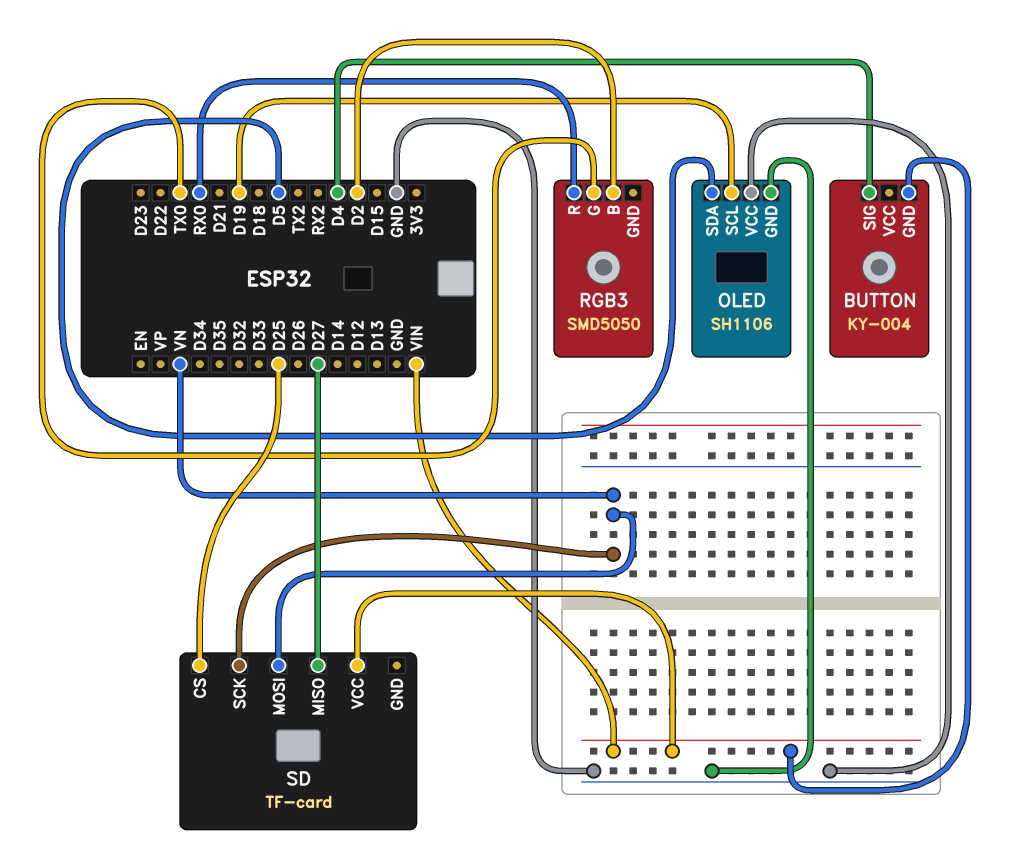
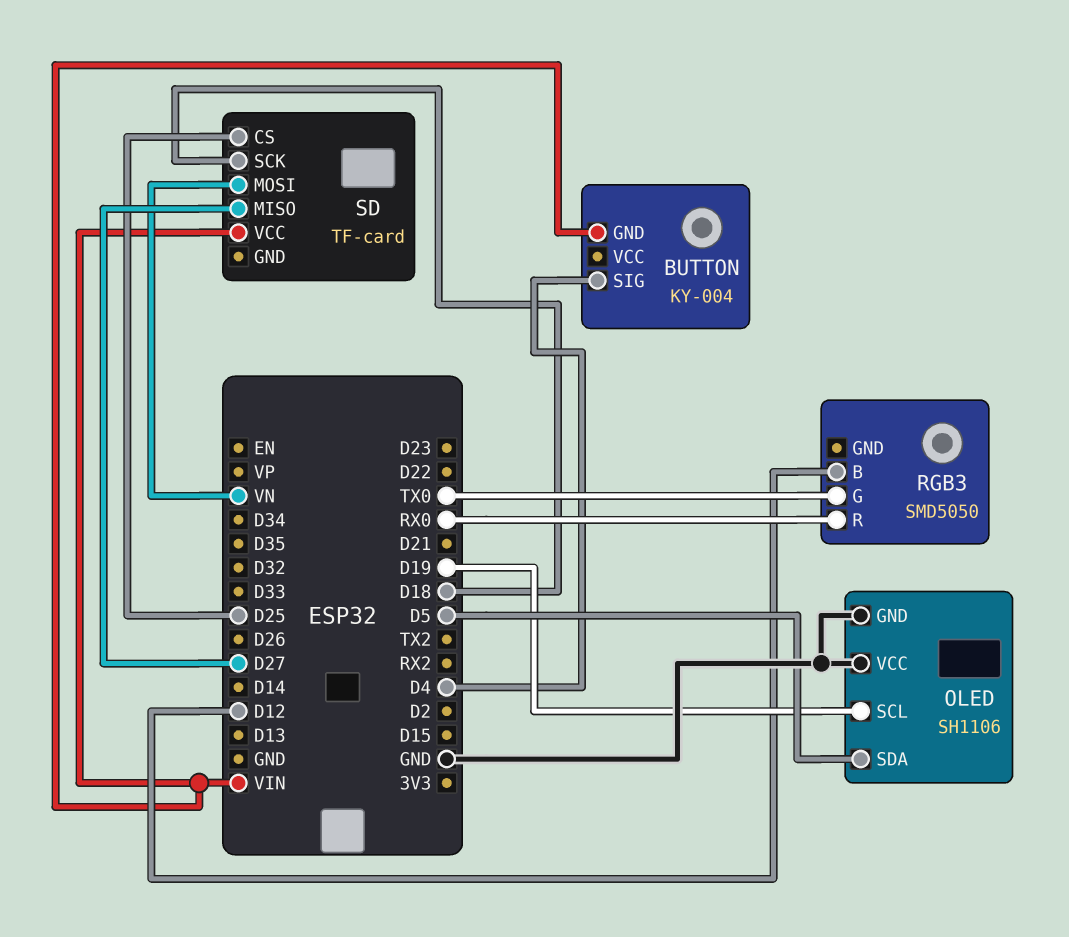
RGB3 pin B: D2 -> D12
SD pin SCK: VN -> D18

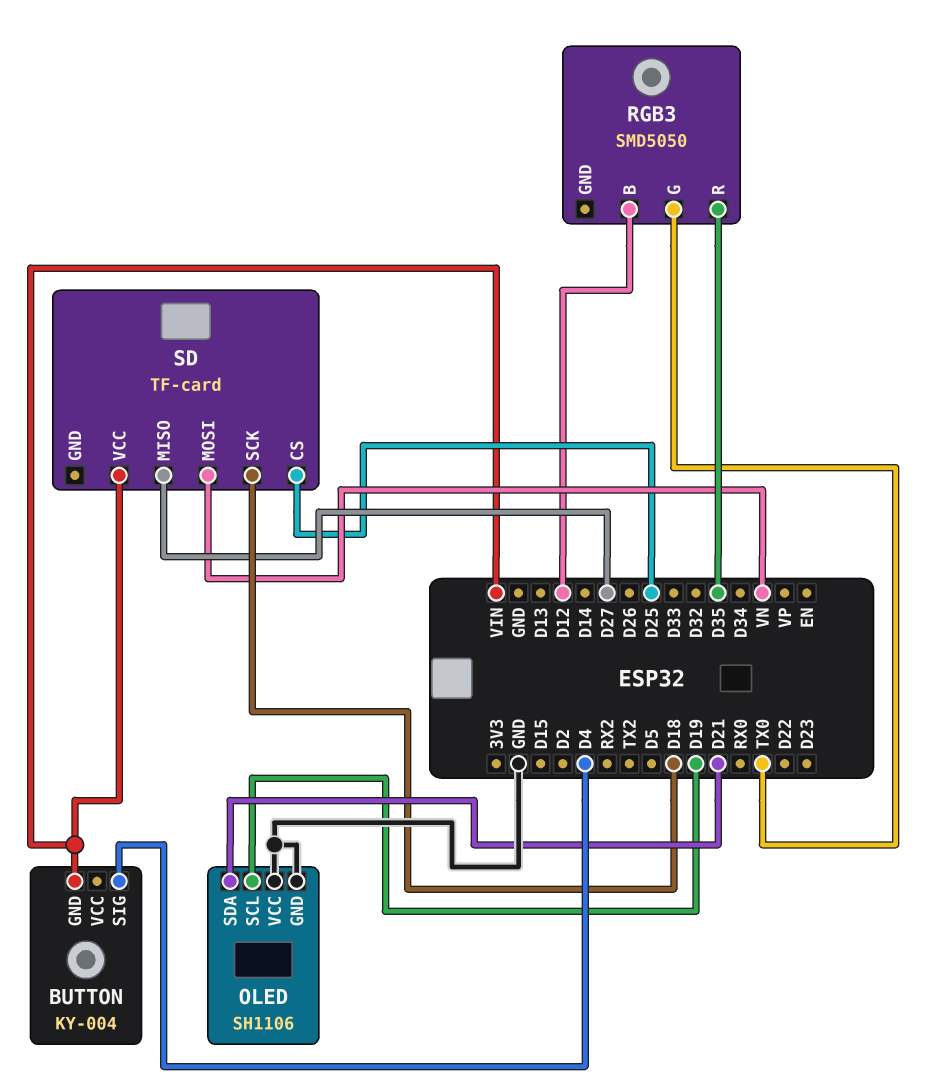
OLED pin SDA: D5 -> D21
RGB3 pin R: RX0 -> D35

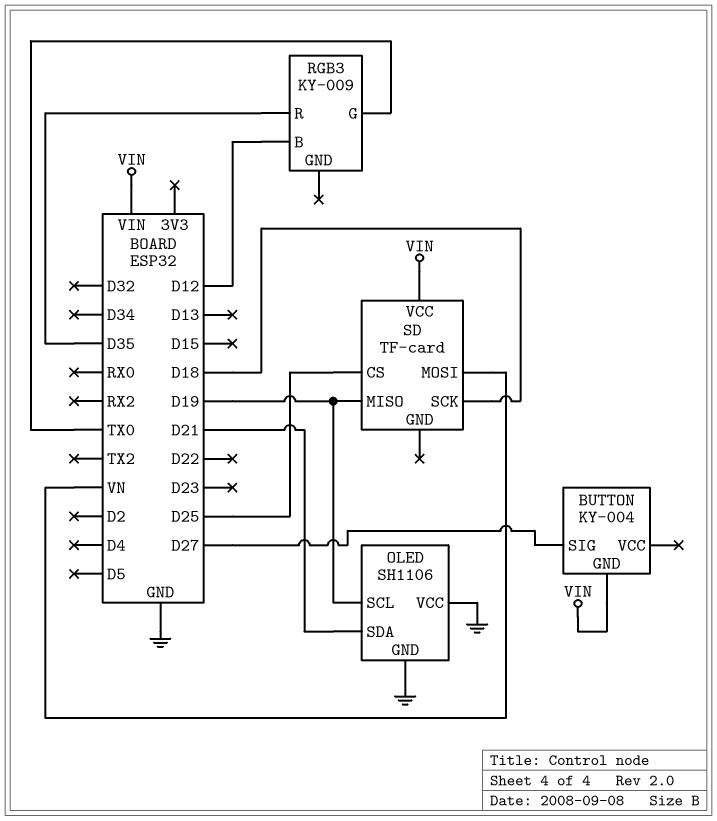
BUTTON pin SIG: D4 -> D27
RGB3: SMD5050 -> KY-009
SD pin MISO: D27 -> D19

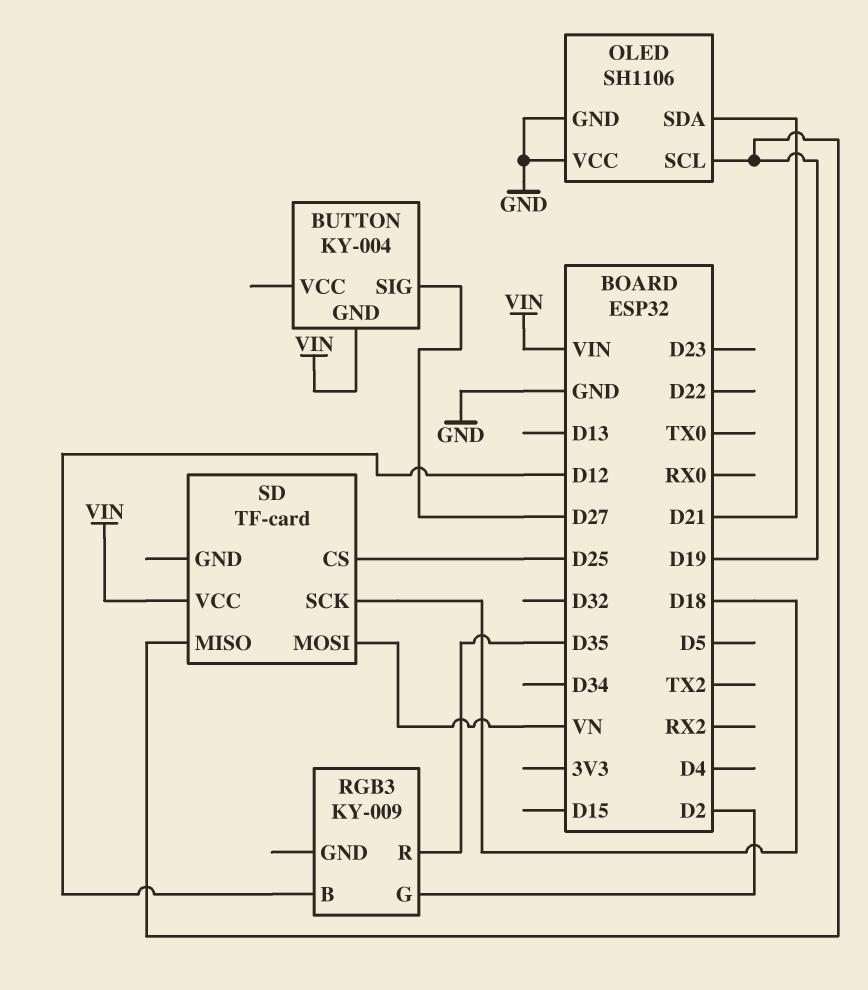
RGB3 pin G: TX0 -> D2

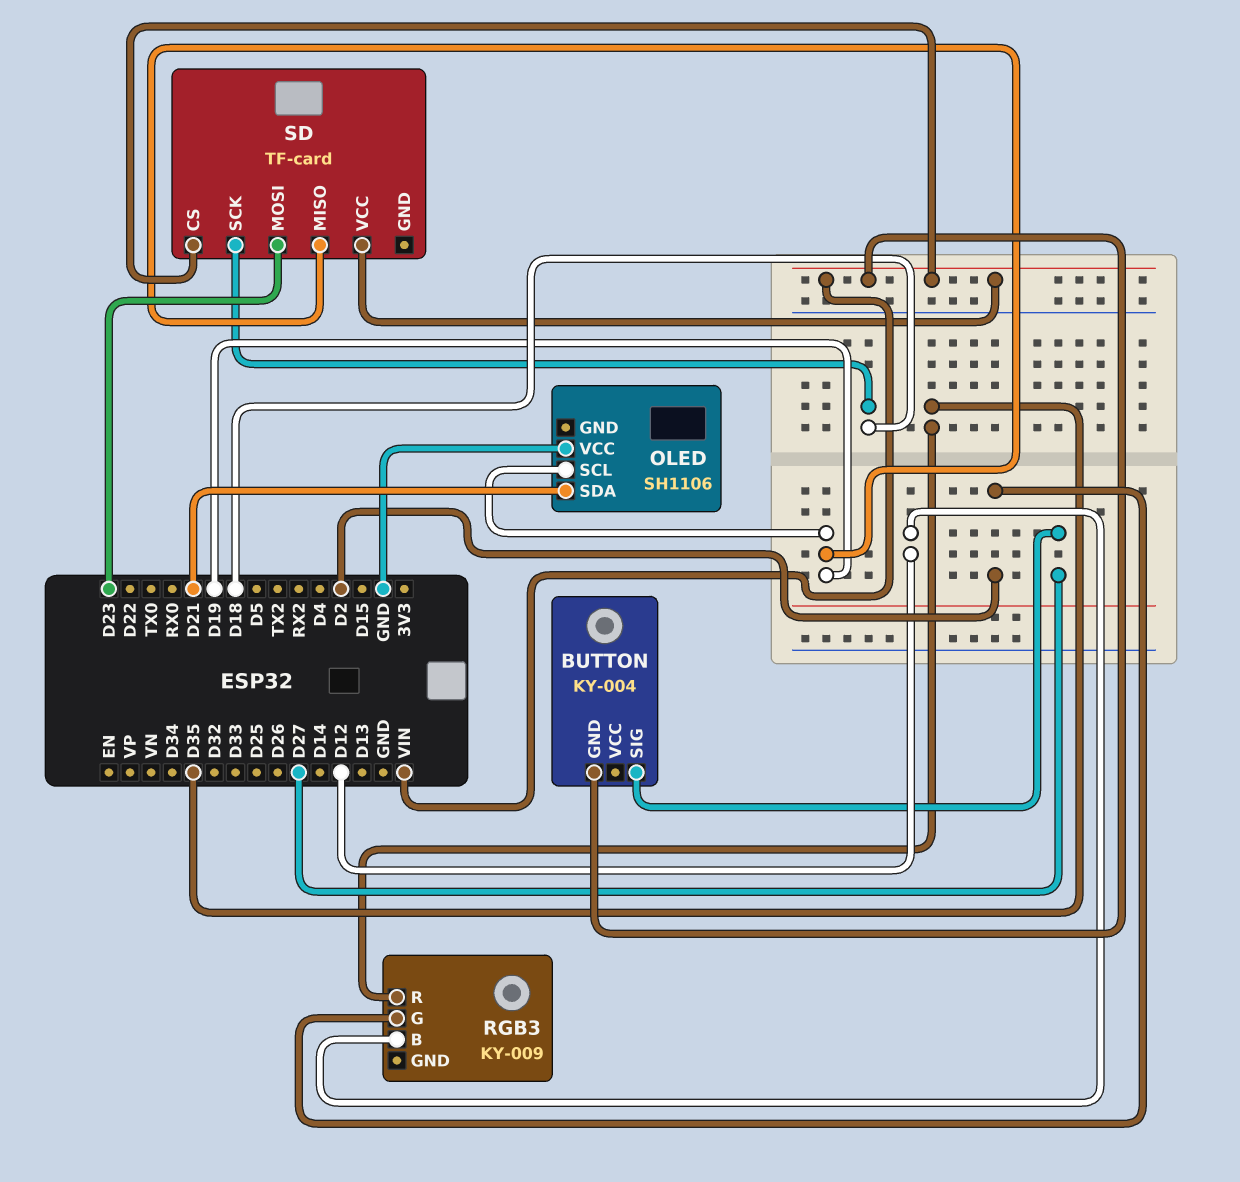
OLED pin GND: GND -> none
SD pin CS: D25 -> VIN
SD pin MOSI: VN -> D23

